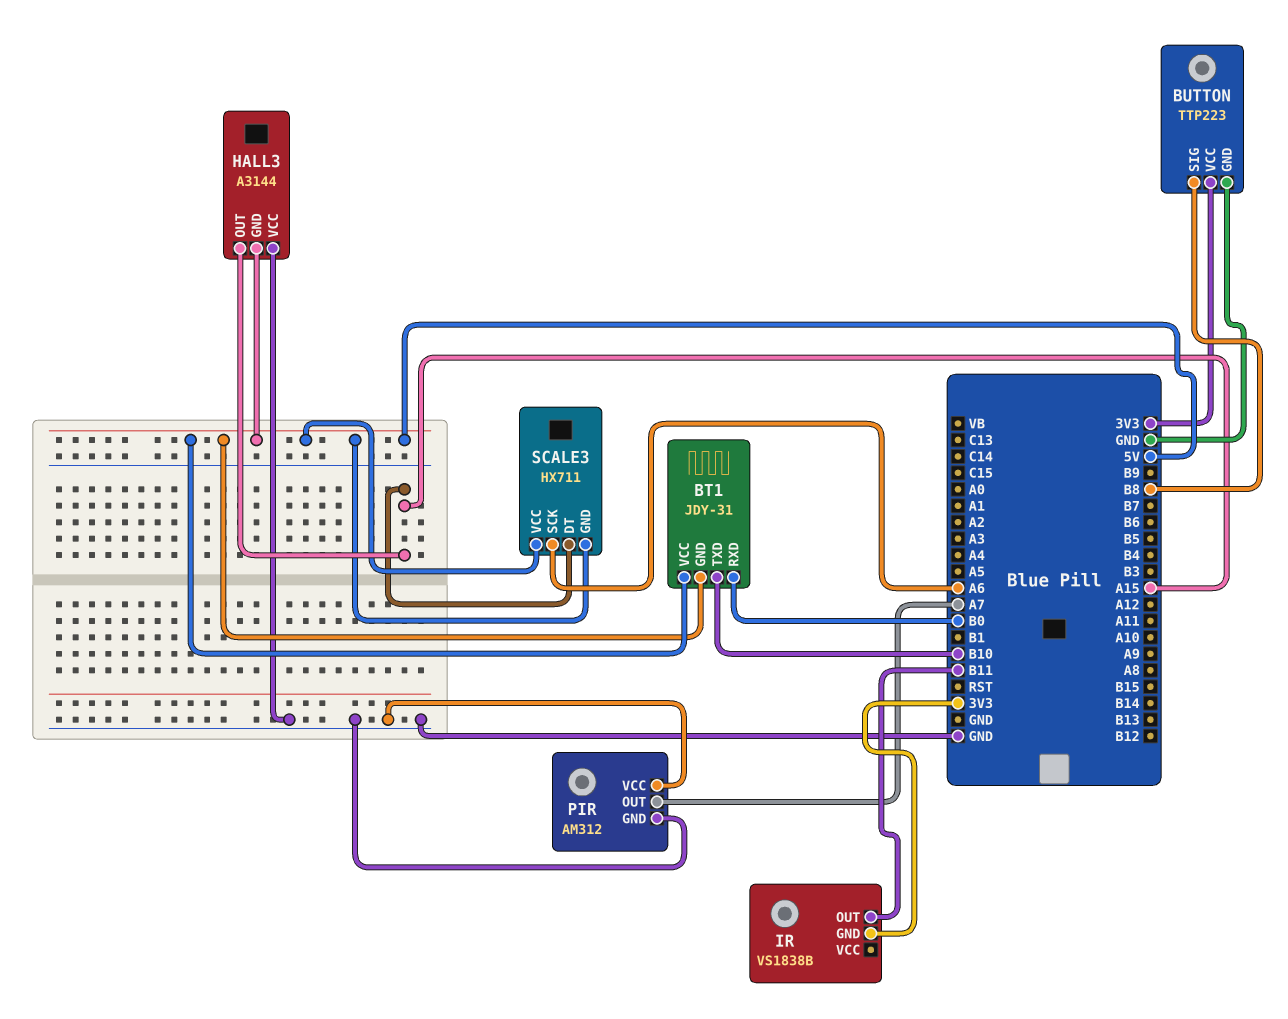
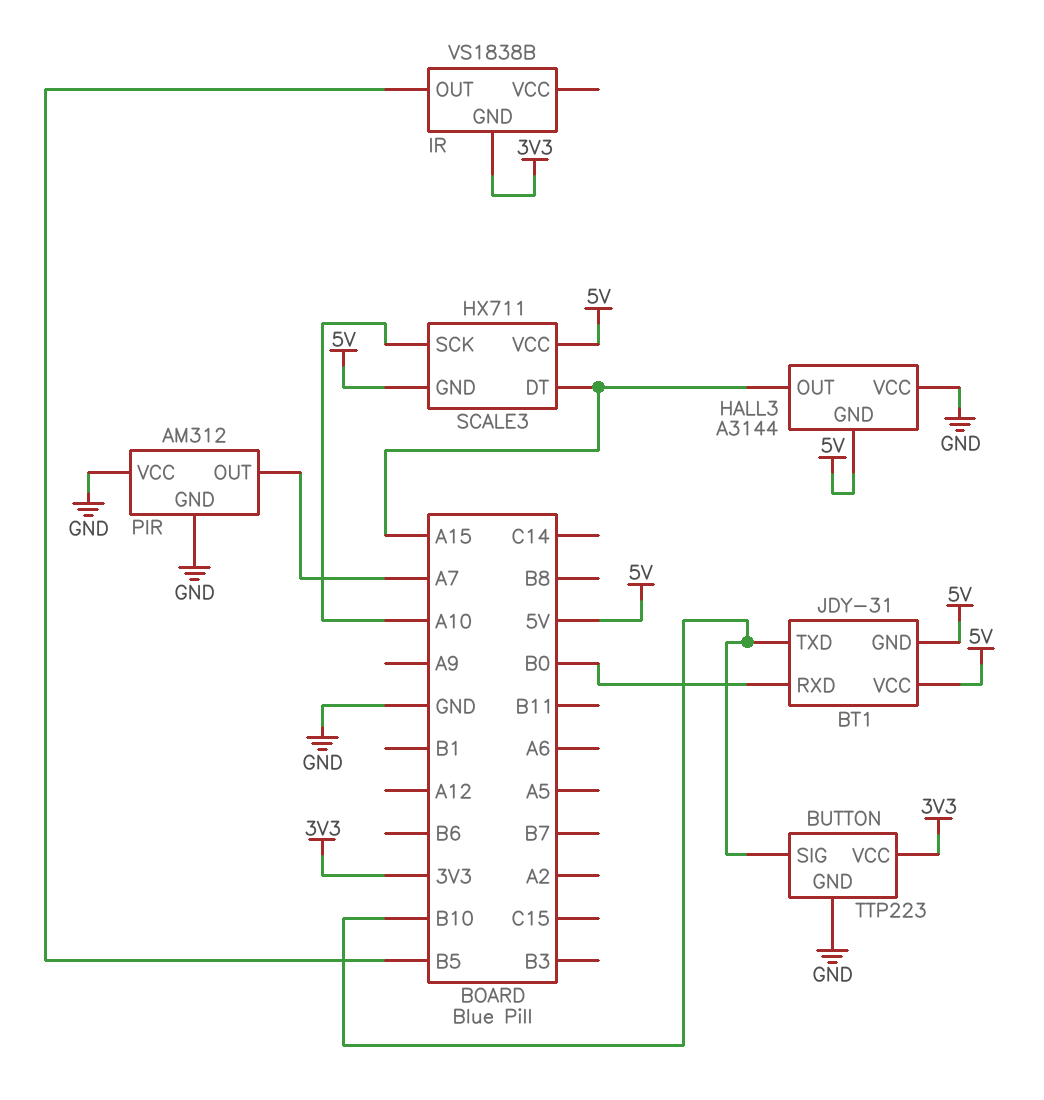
BUTTON pin SIG: B8 -> B10
IR pin OUT: B11 -> B5
SCALE3 pin SCK: A6 -> A10

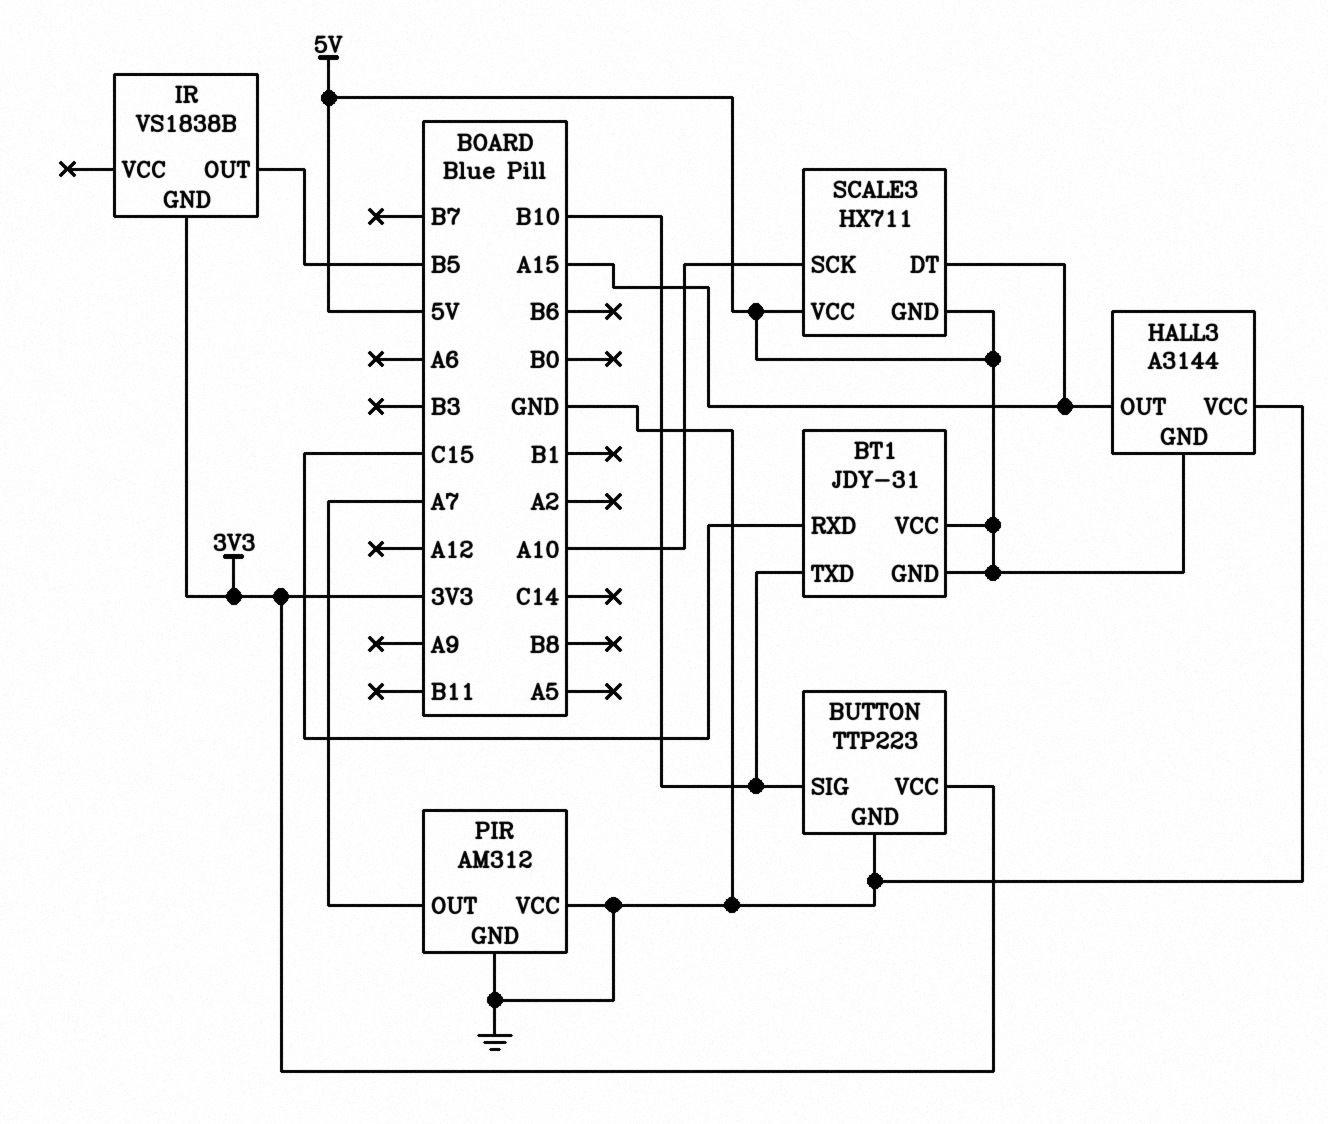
BT1 pin RXD: B0 -> C15

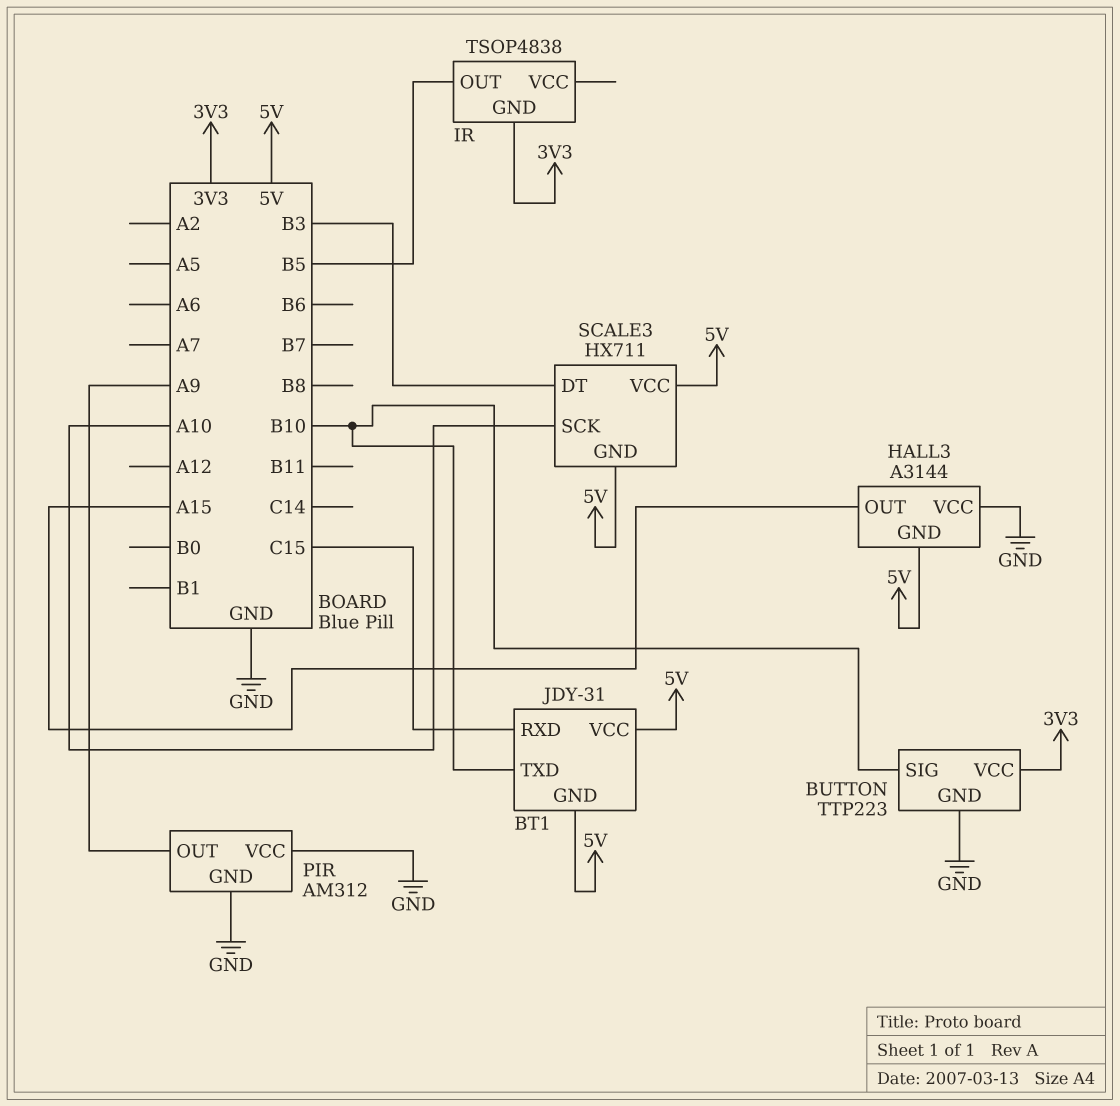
IR: VS1838B -> TSOP4838
PIR pin OUT: A7 -> A9
SCALE3 pin DT: A15 -> B3

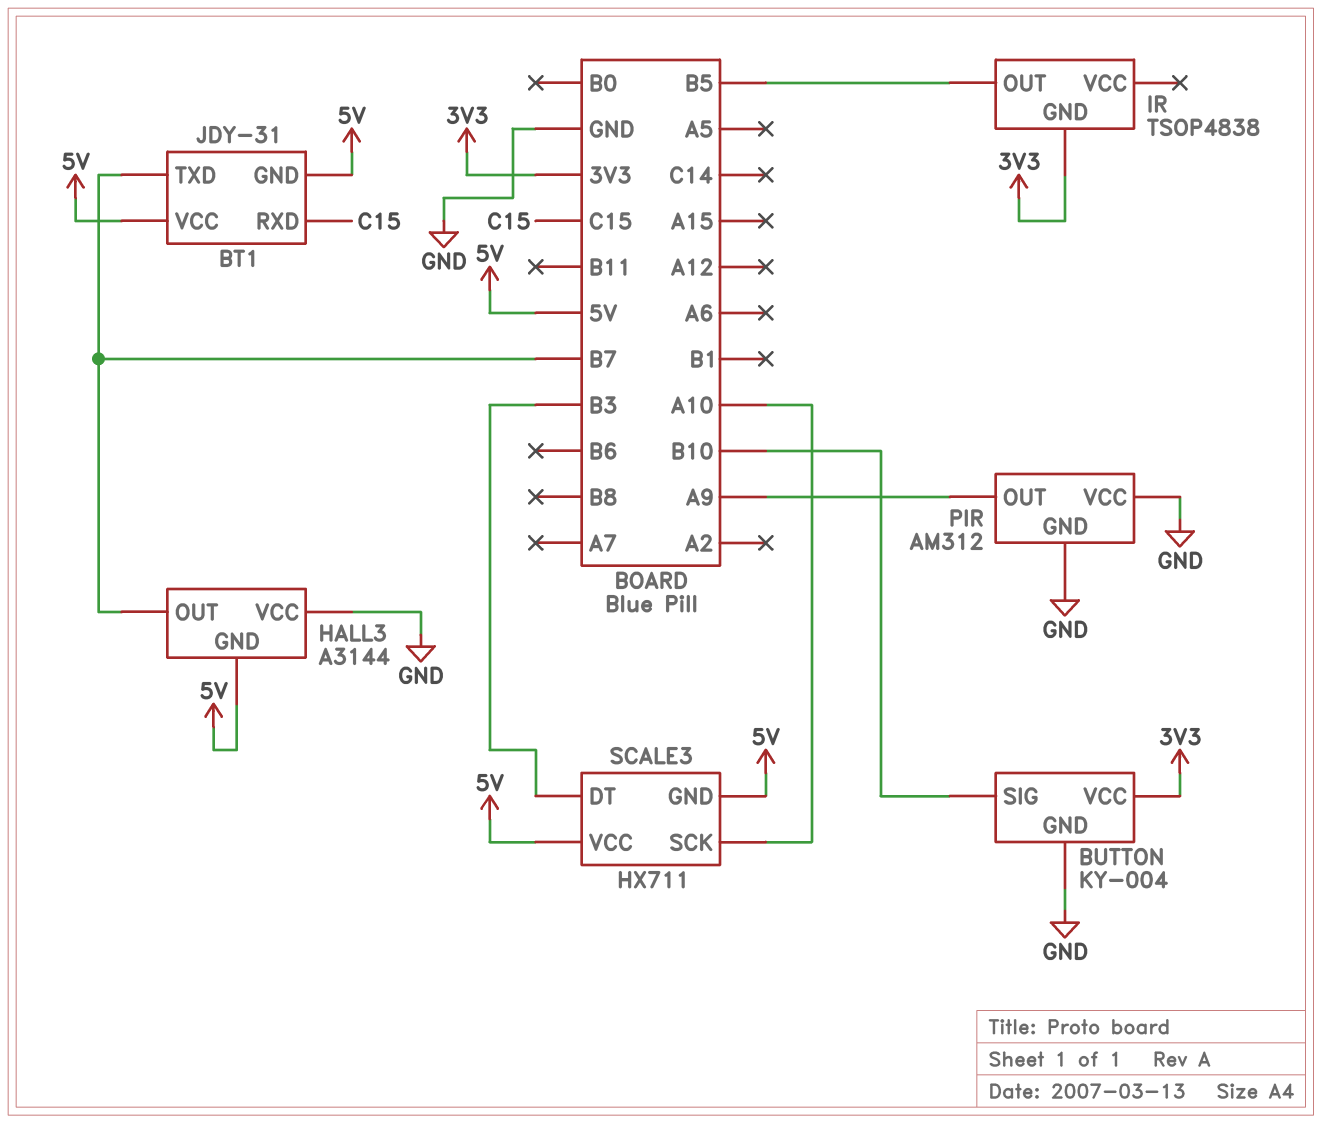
BT1 pin TXD: B10 -> B7
BUTTON: TTP223 -> KY-004
HALL3 pin OUT: A15 -> B7

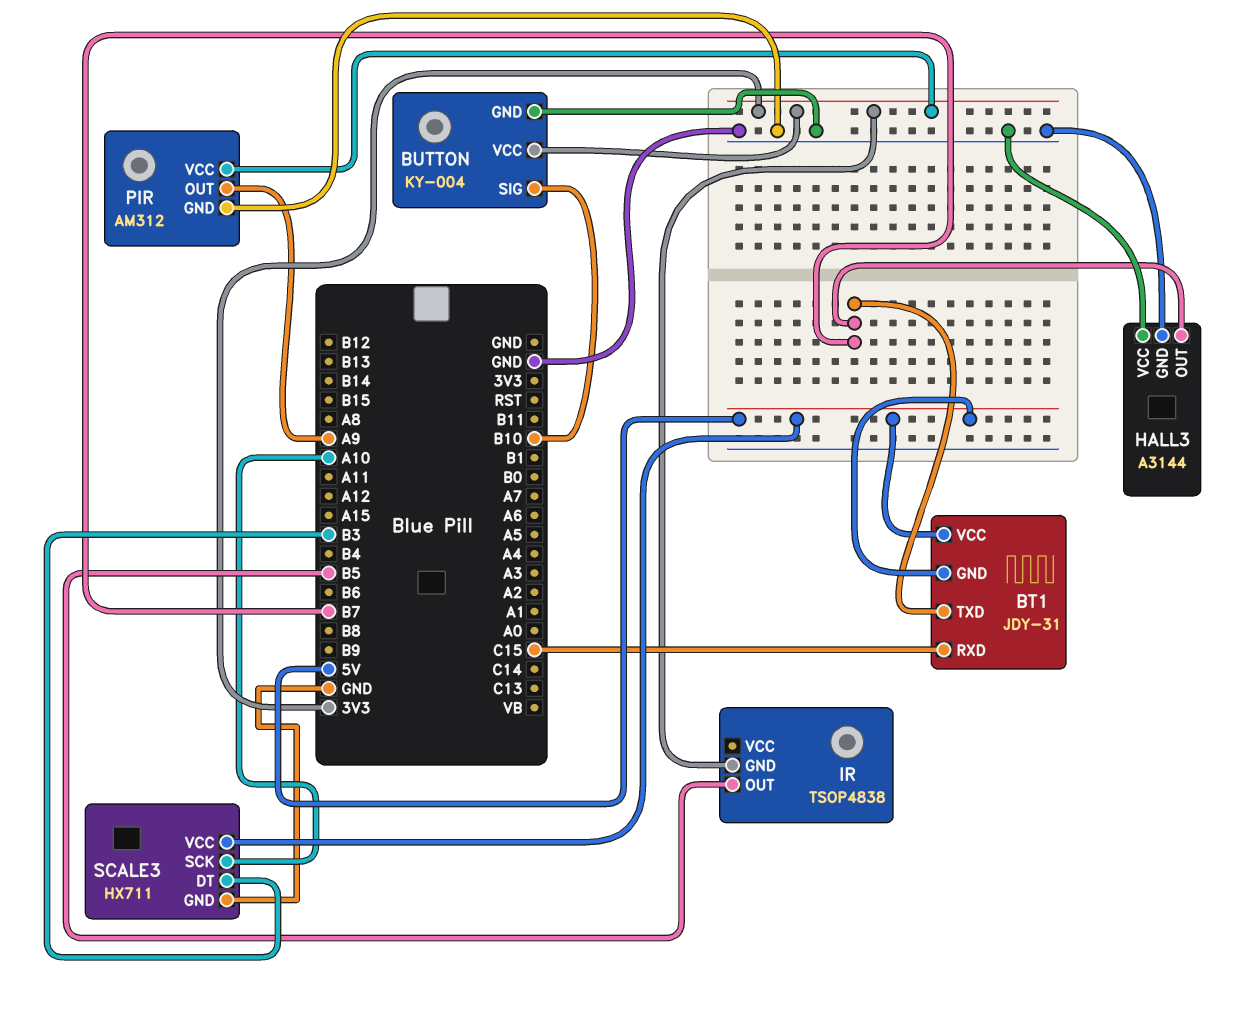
HALL3 pin GND: 5V -> GND
PIR pin VCC: GND -> 3V3
SCALE3 pin GND: 5V -> GND

